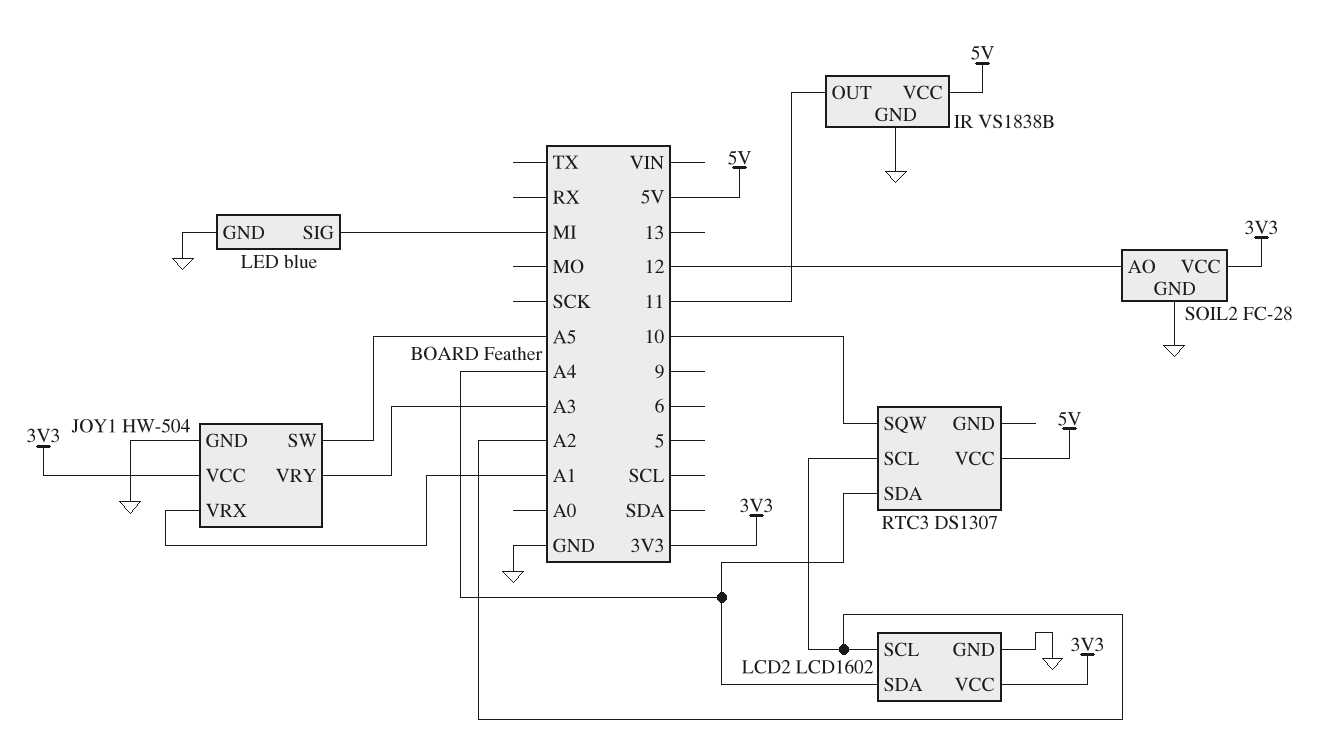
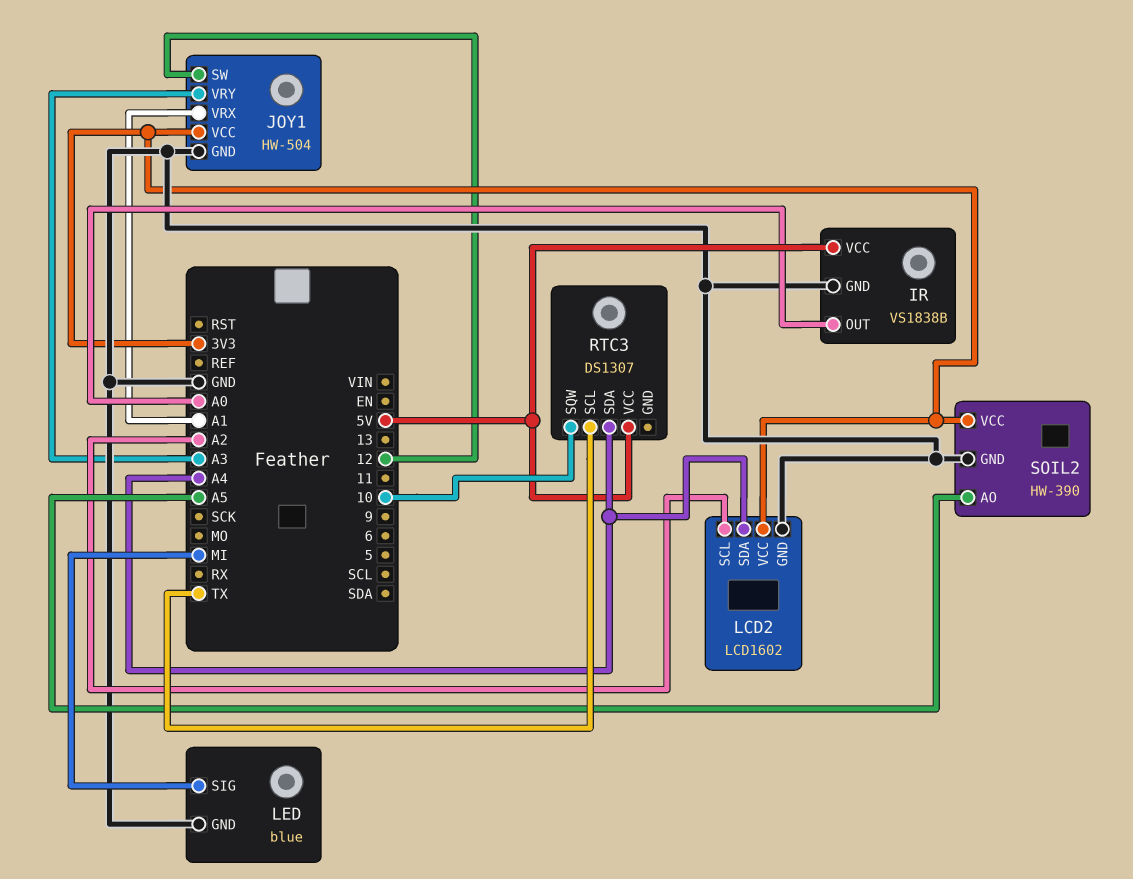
IR pin OUT: 11 -> A0
JOY1 pin SW: A5 -> 12
RTC3 pin SCL: A2 -> TX
SOIL2: FC-28 -> HW-390
SOIL2 pin AO: 12 -> A5

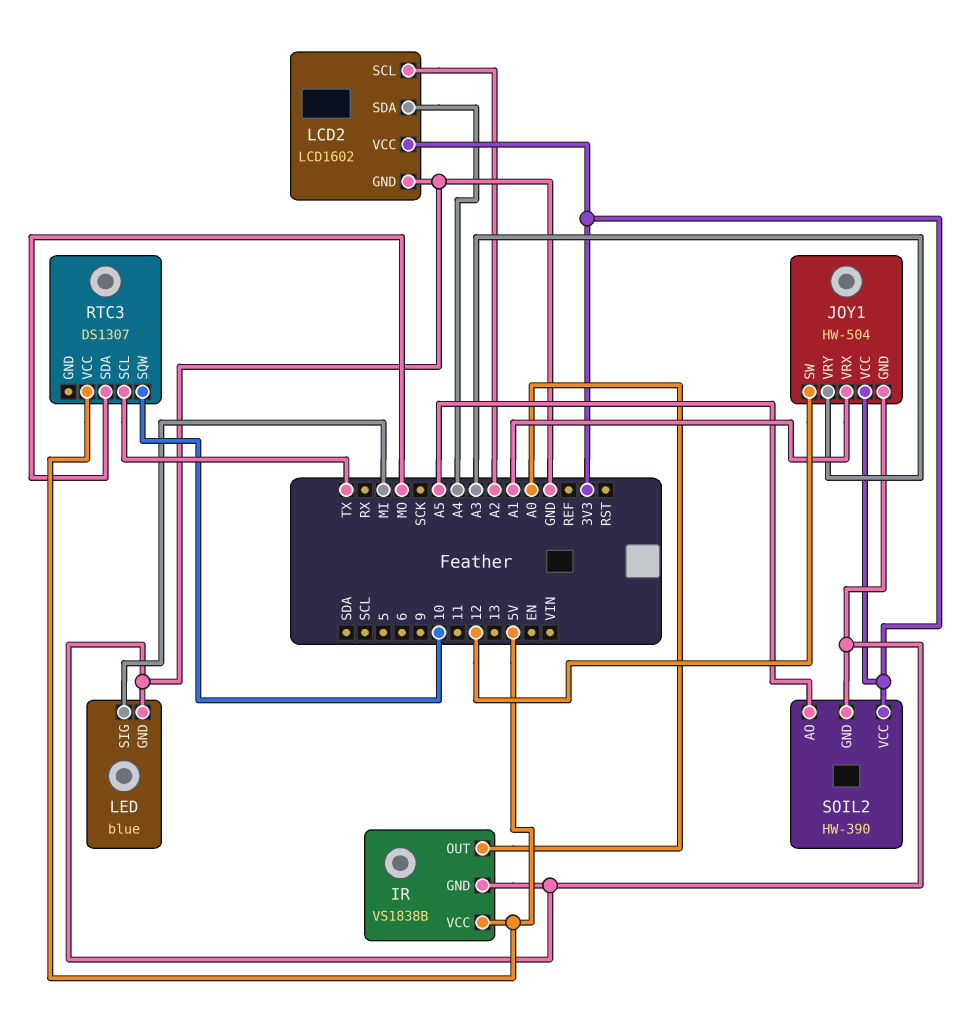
RTC3 pin SDA: A4 -> MO

